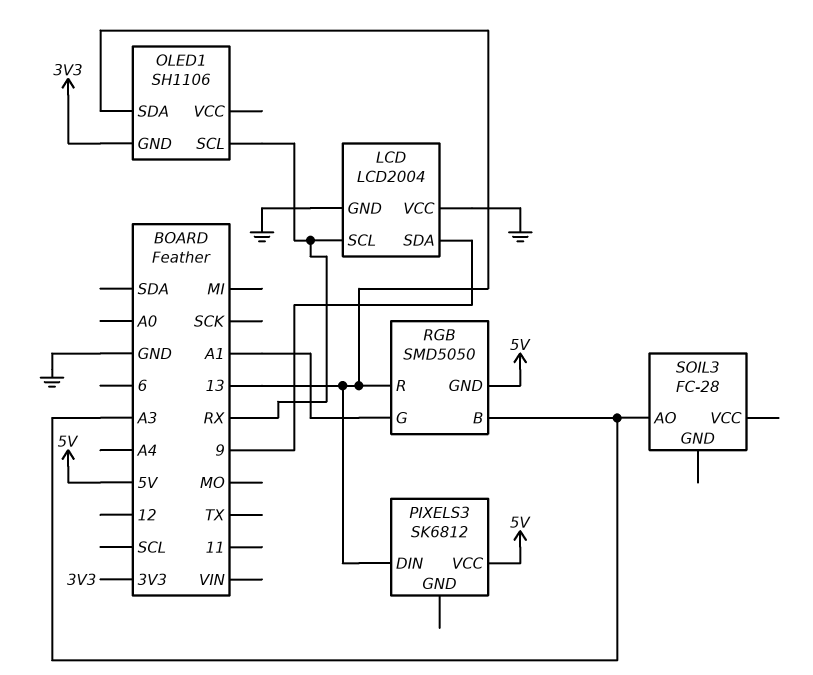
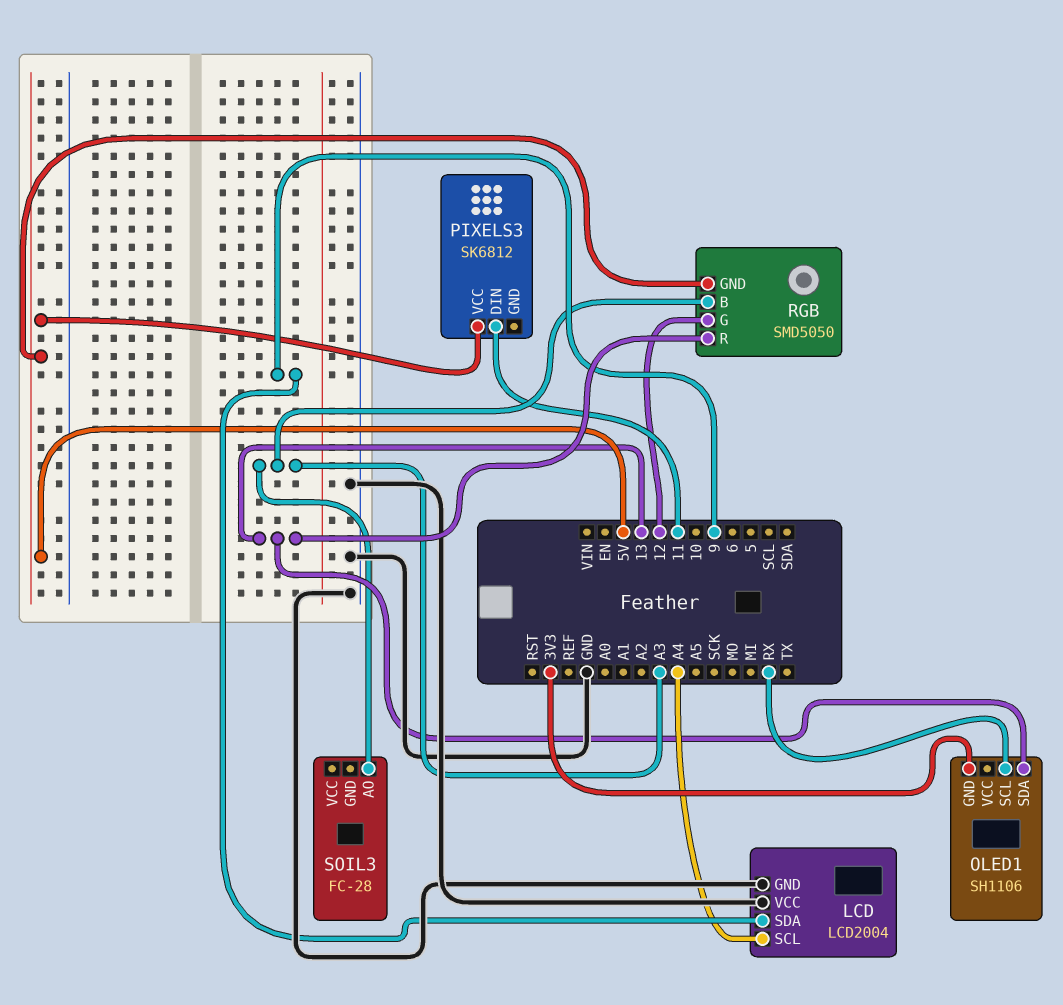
LCD pin SCL: RX -> A4
PIXELS3 pin DIN: 13 -> 11
RGB pin G: A1 -> 12

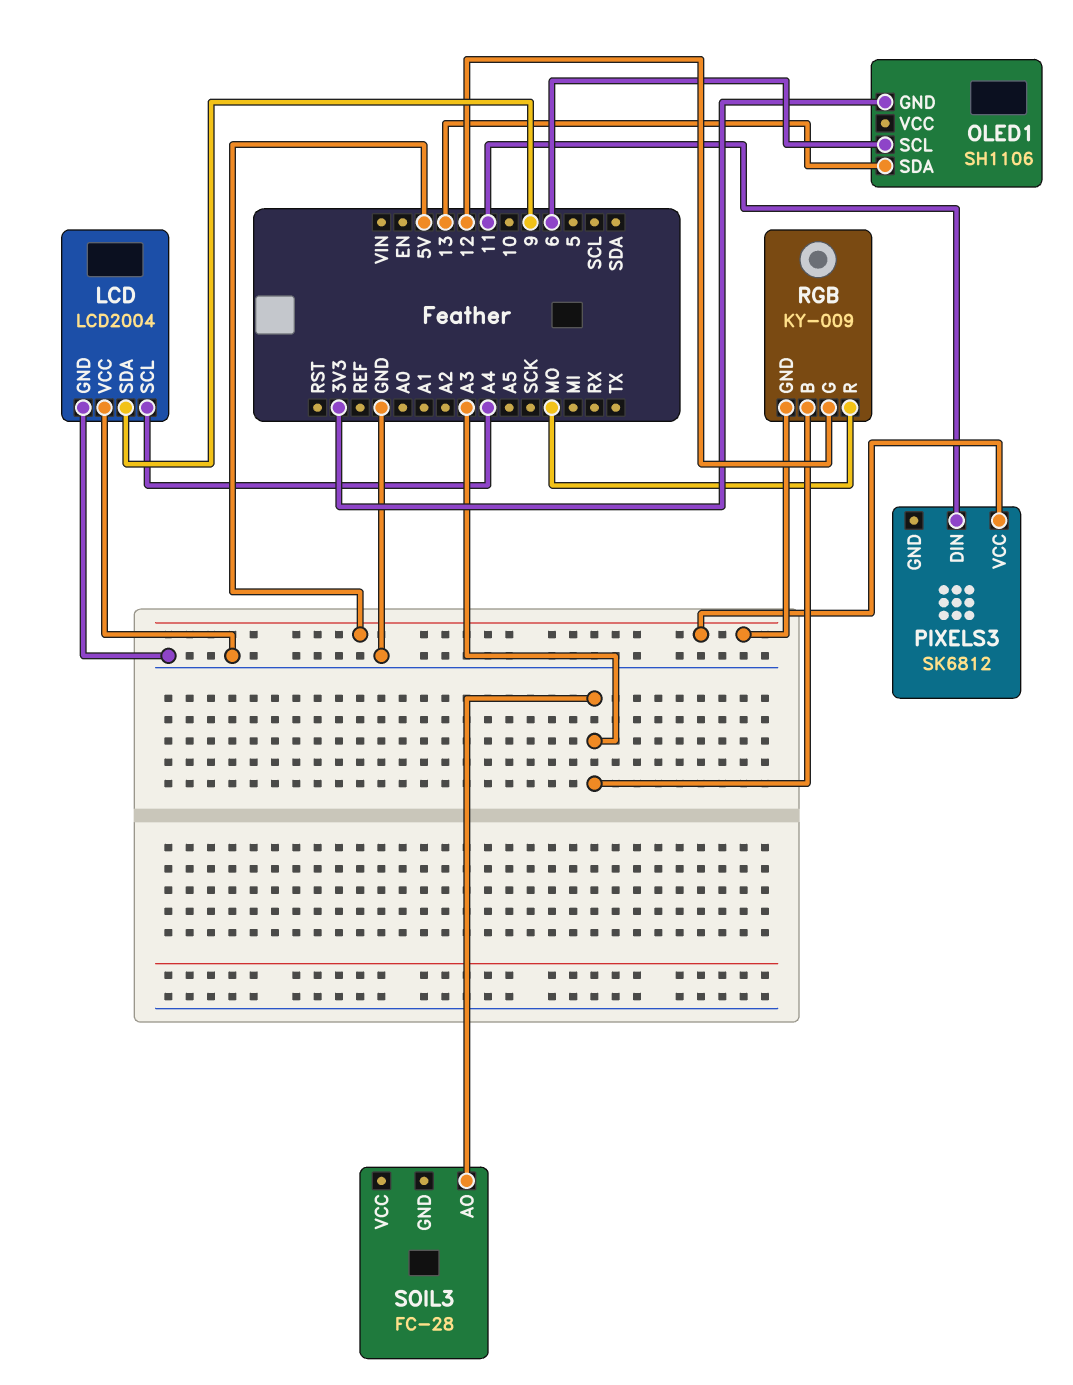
OLED1 pin SCL: RX -> 6
RGB: SMD5050 -> KY-009
RGB pin R: 13 -> MO

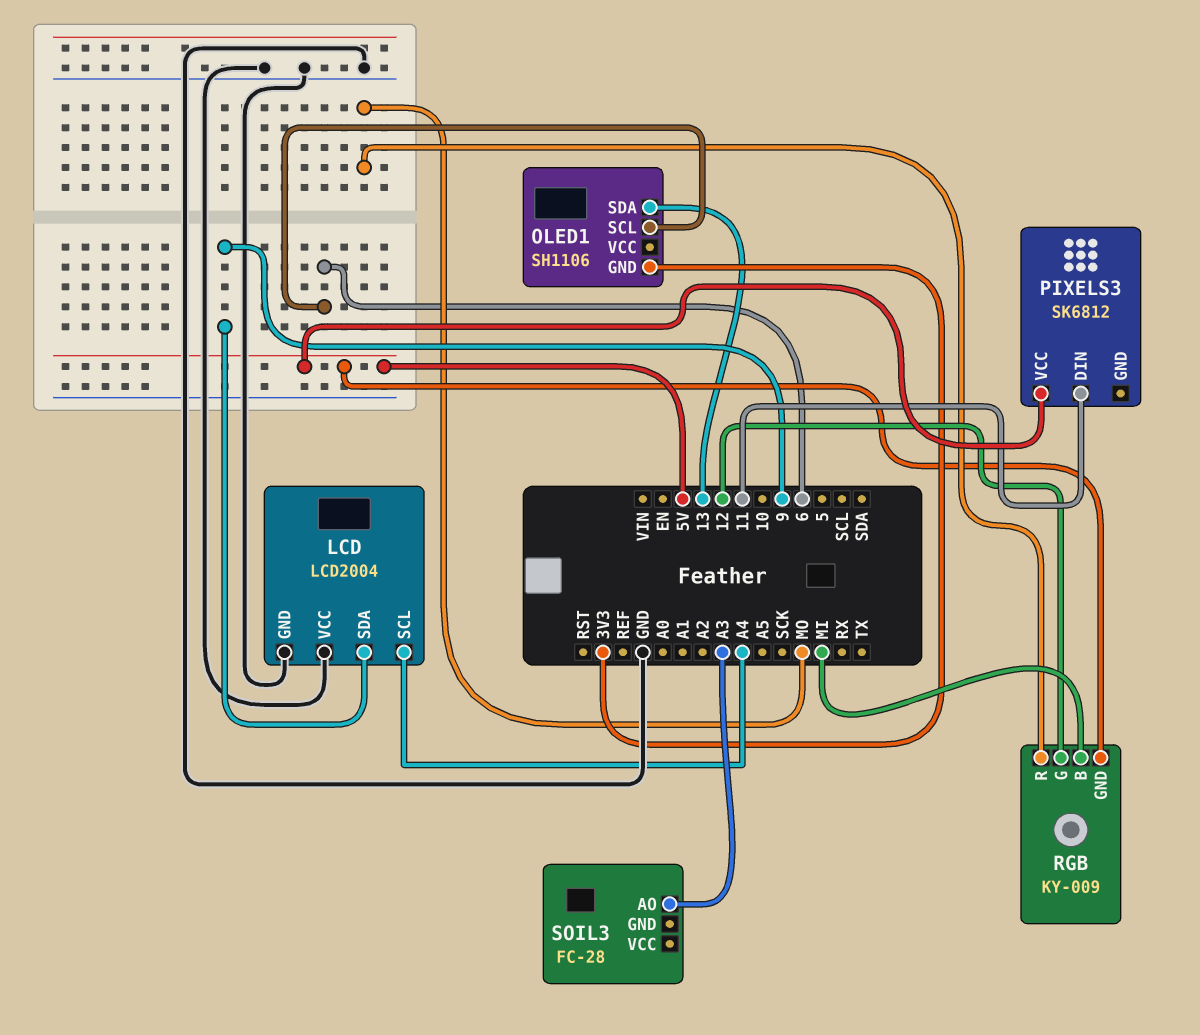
RGB pin B: A3 -> MI

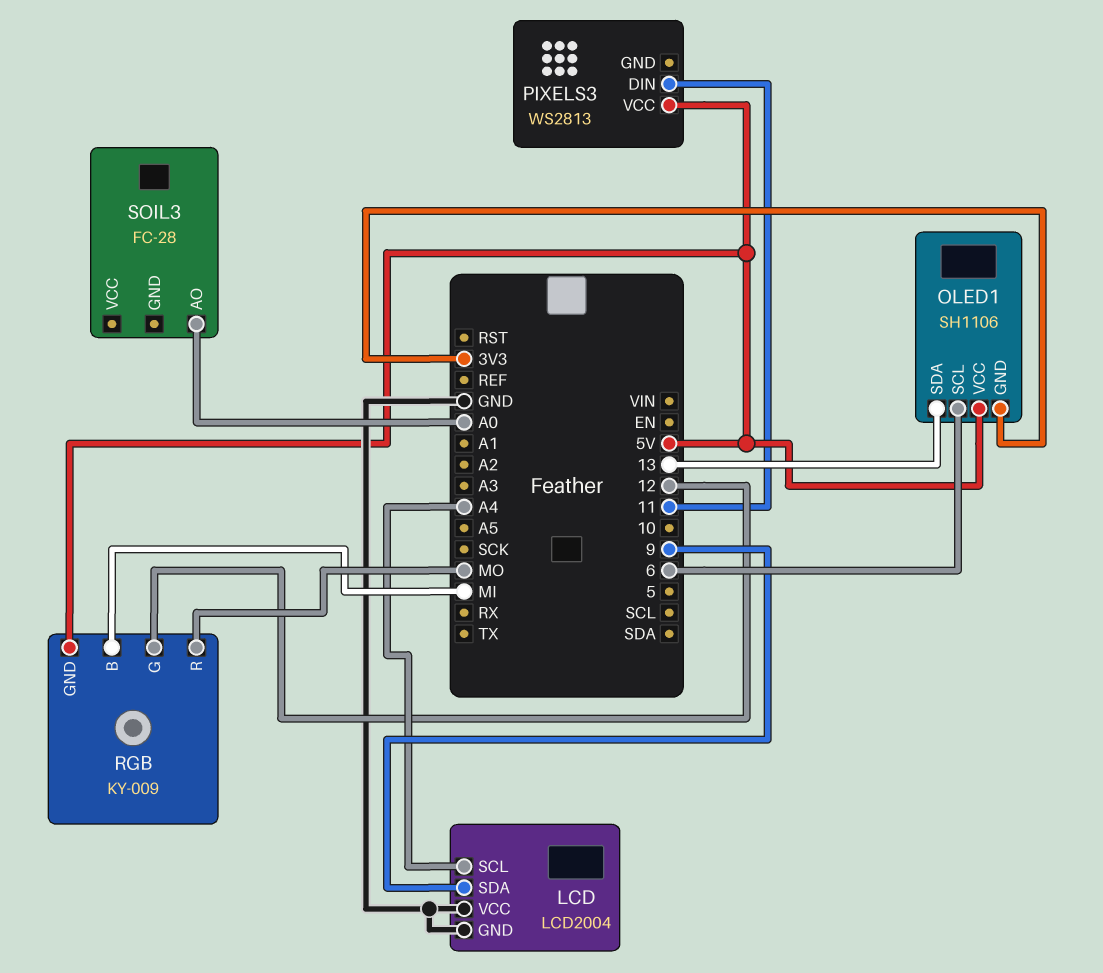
OLED1 pin VCC: none -> 5V
PIXELS3: SK6812 -> WS2813
SOIL3 pin AO: A3 -> A0

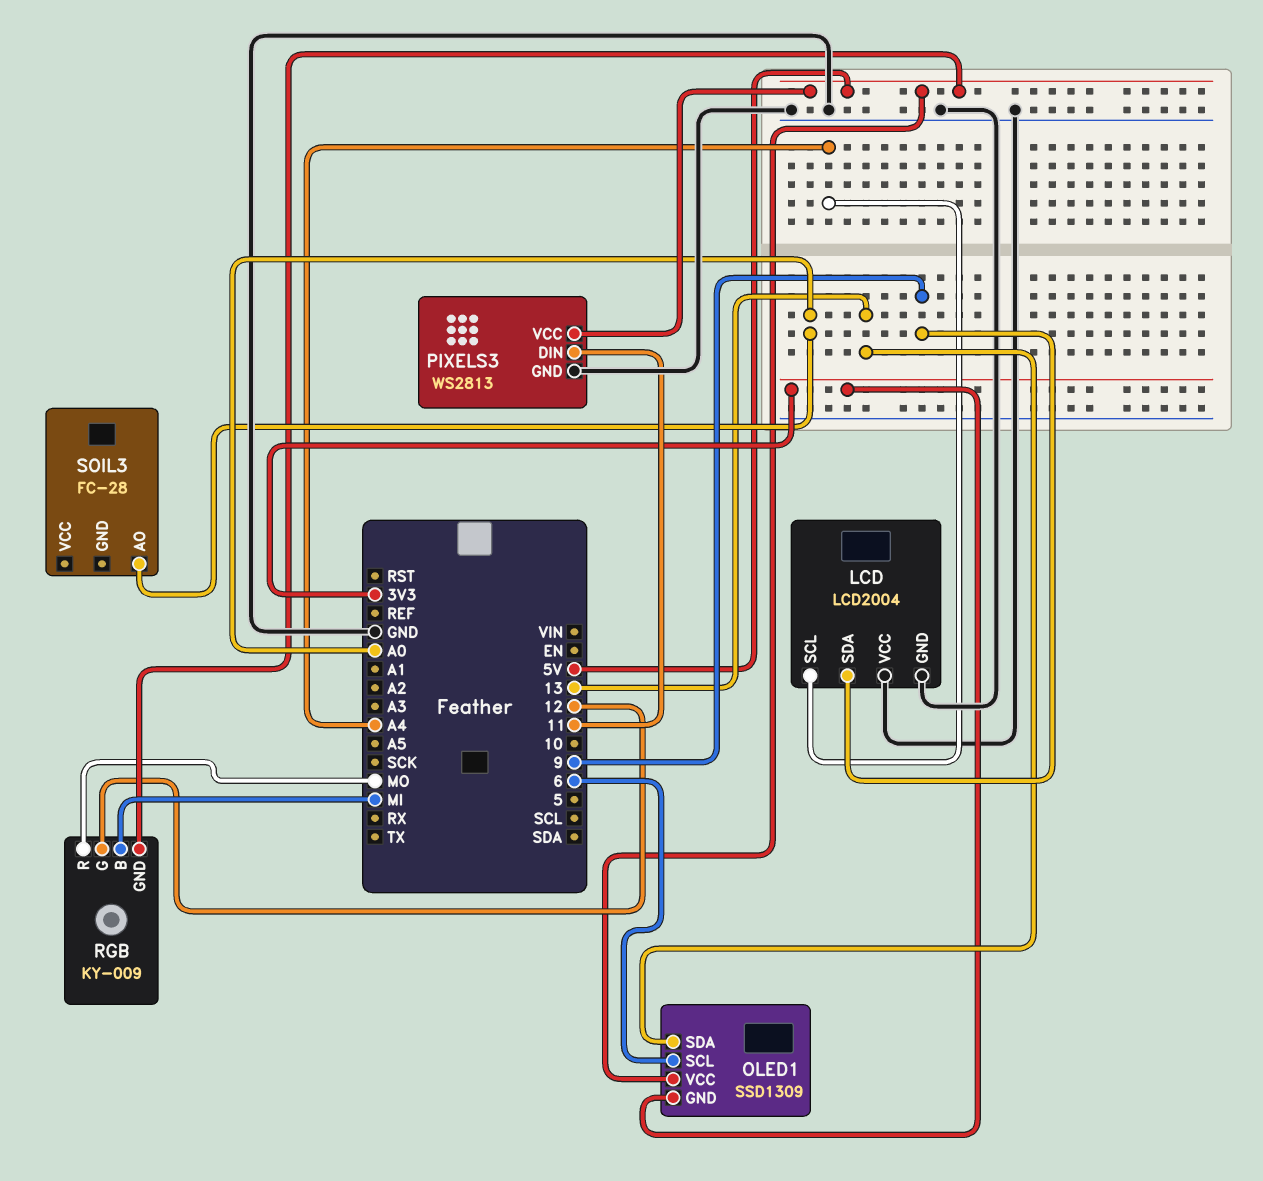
OLED1: SH1106 -> SSD1309
PIXELS3 pin GND: none -> GND

